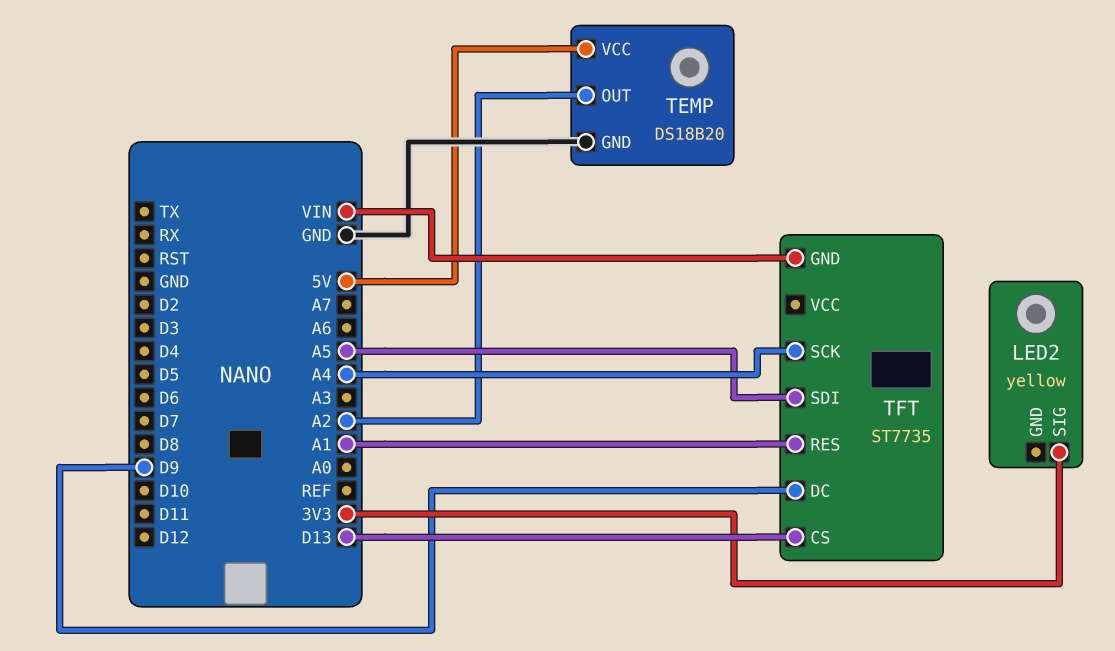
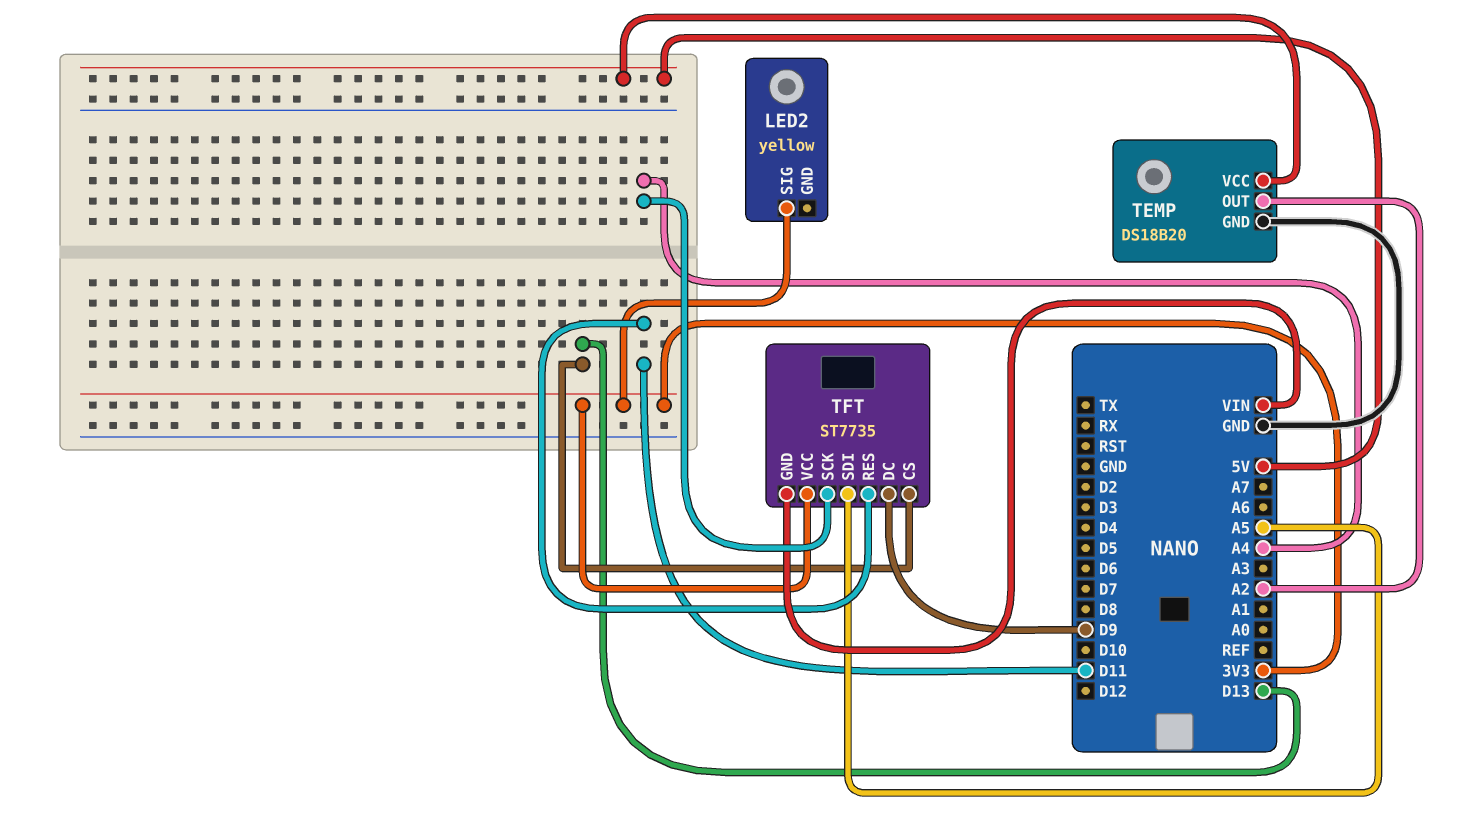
TFT pin RES: A1 -> D11
TFT pin VCC: none -> 3V3

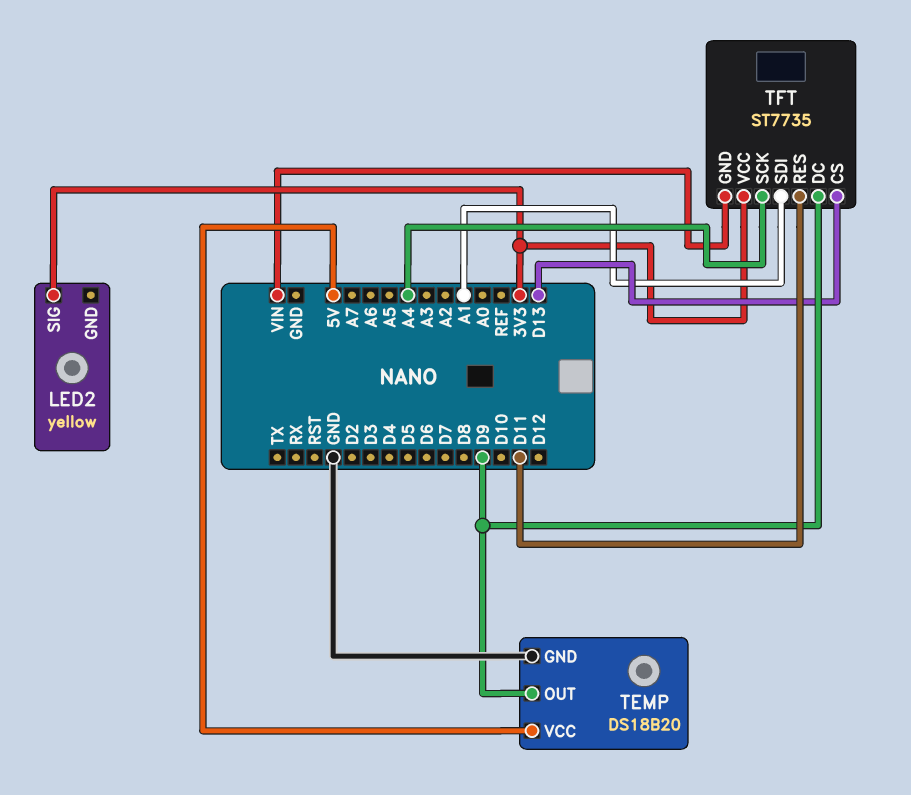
TEMP pin OUT: A2 -> D9
TFT pin SDI: A5 -> A1

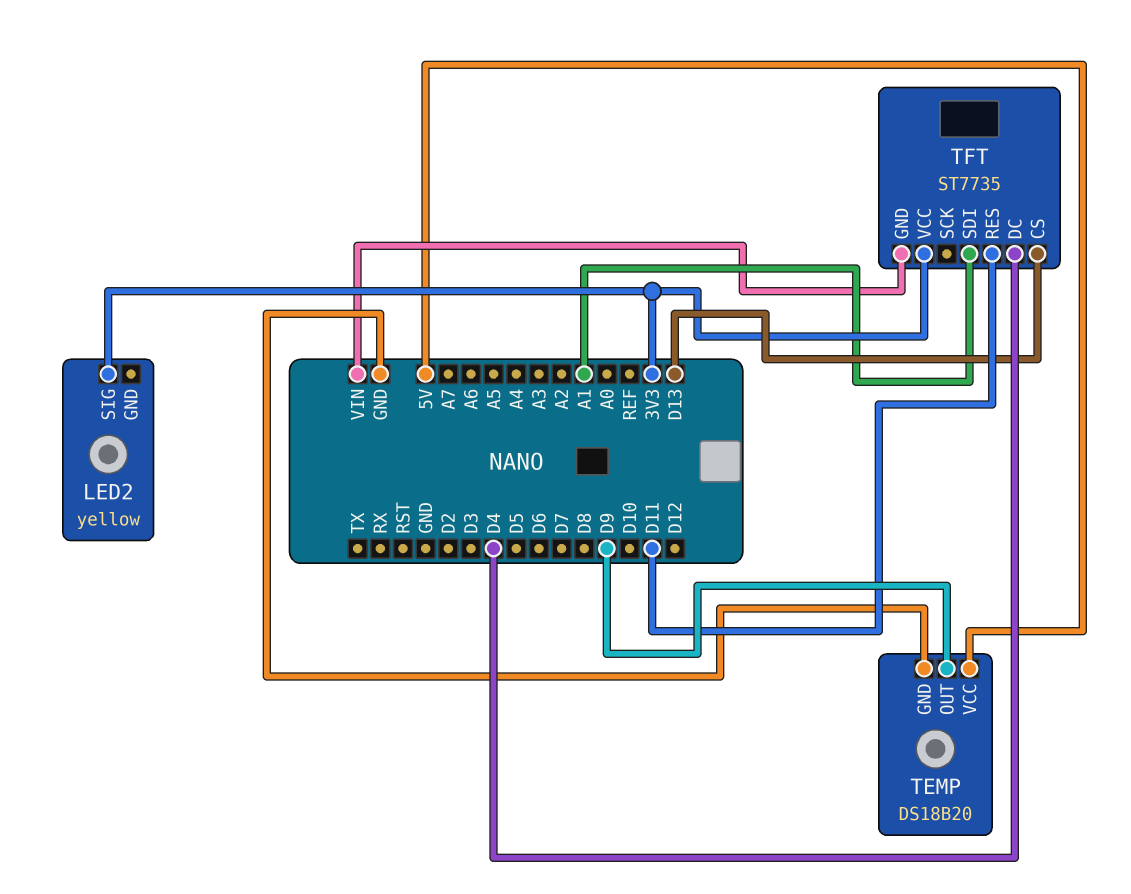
TFT pin DC: D9 -> D4
TFT pin SCK: A4 -> none

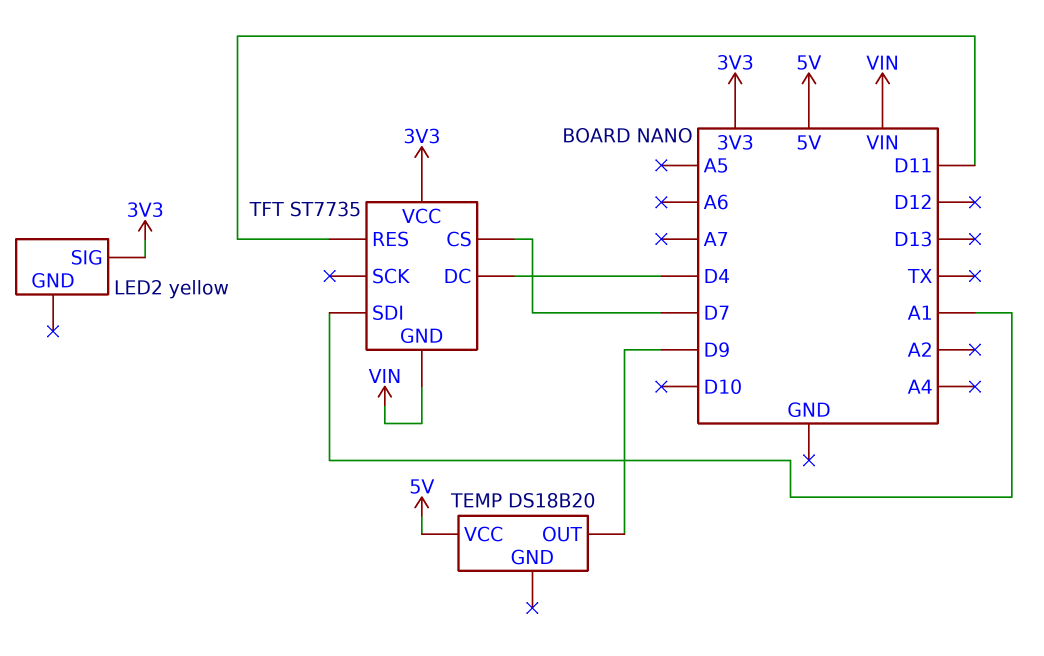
TEMP pin GND: GND -> none
TFT pin CS: D13 -> D7

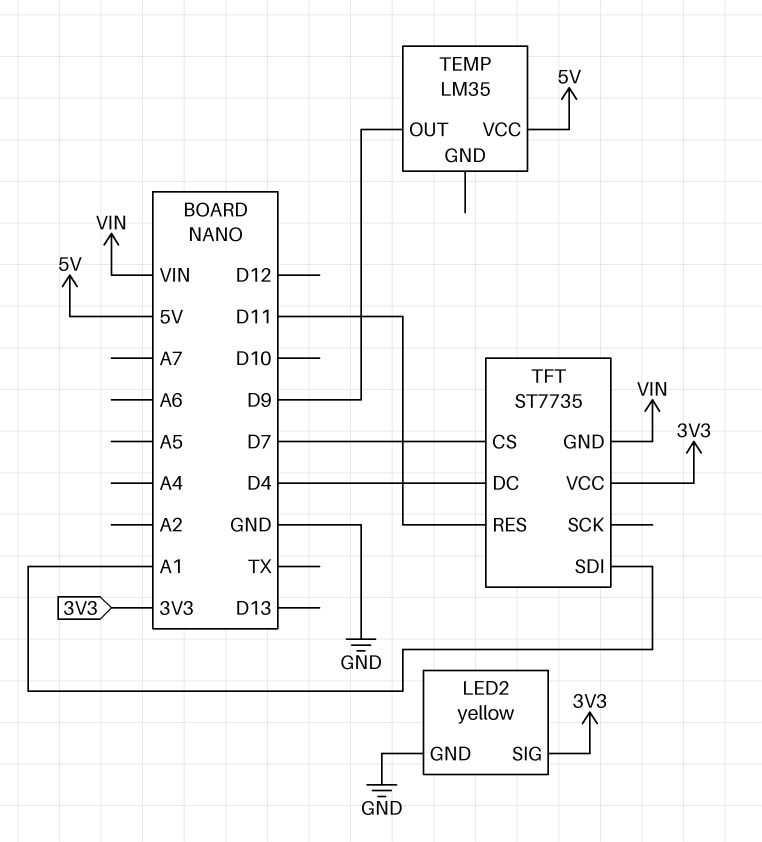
LED2 pin GND: none -> GND
TEMP: DS18B20 -> LM35

